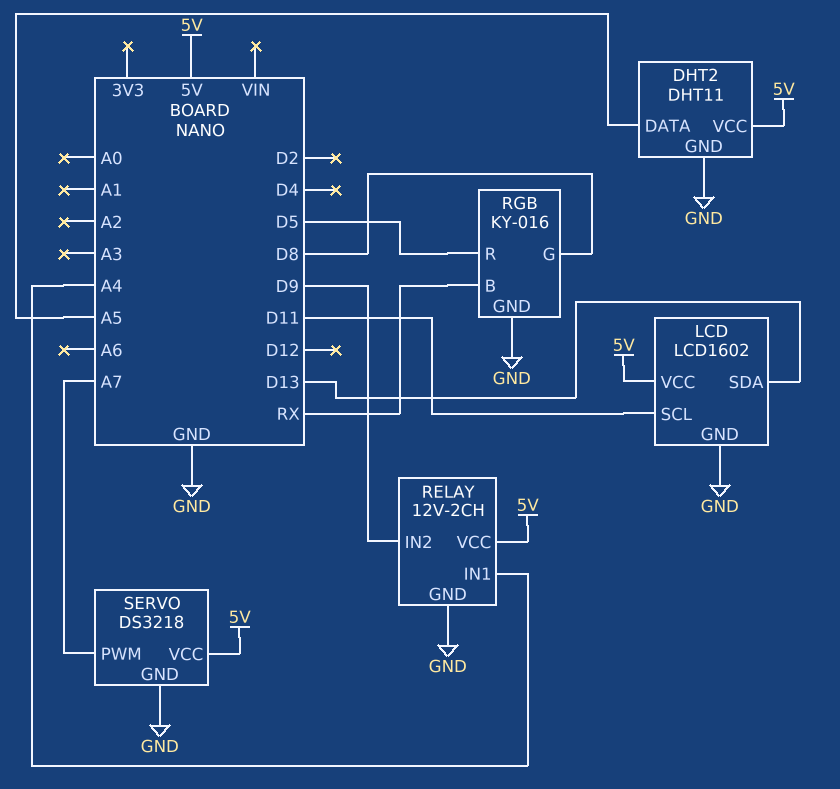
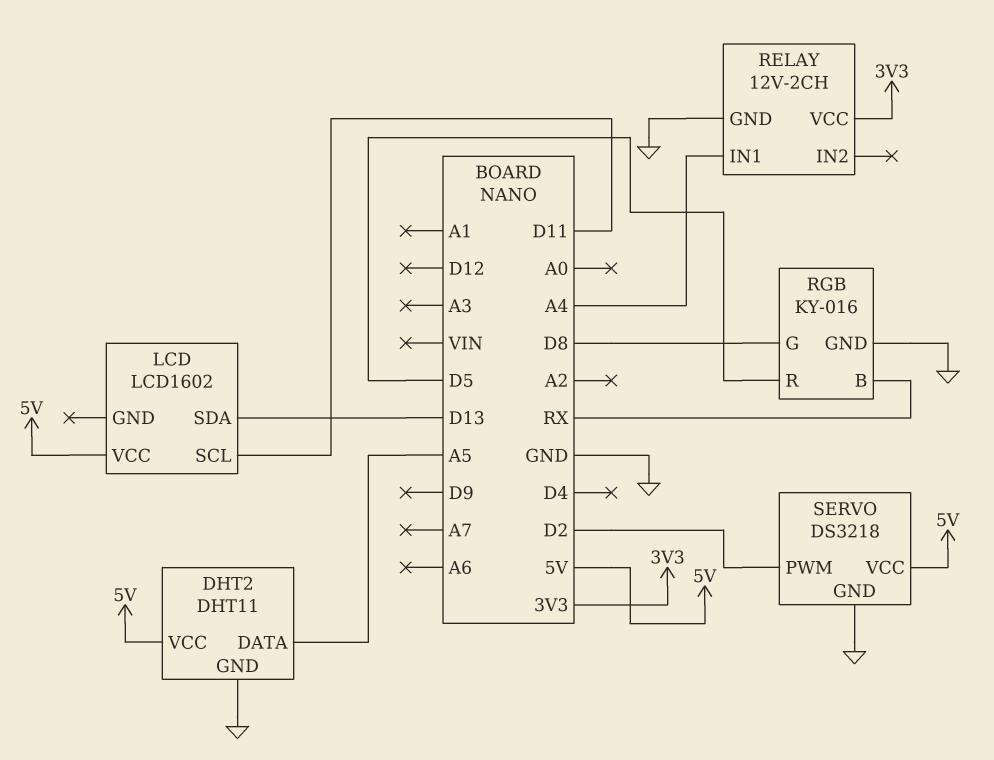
LCD pin GND: GND -> none
RELAY pin IN2: D9 -> none
RELAY pin VCC: 5V -> 3V3
SERVO pin PWM: A7 -> D2

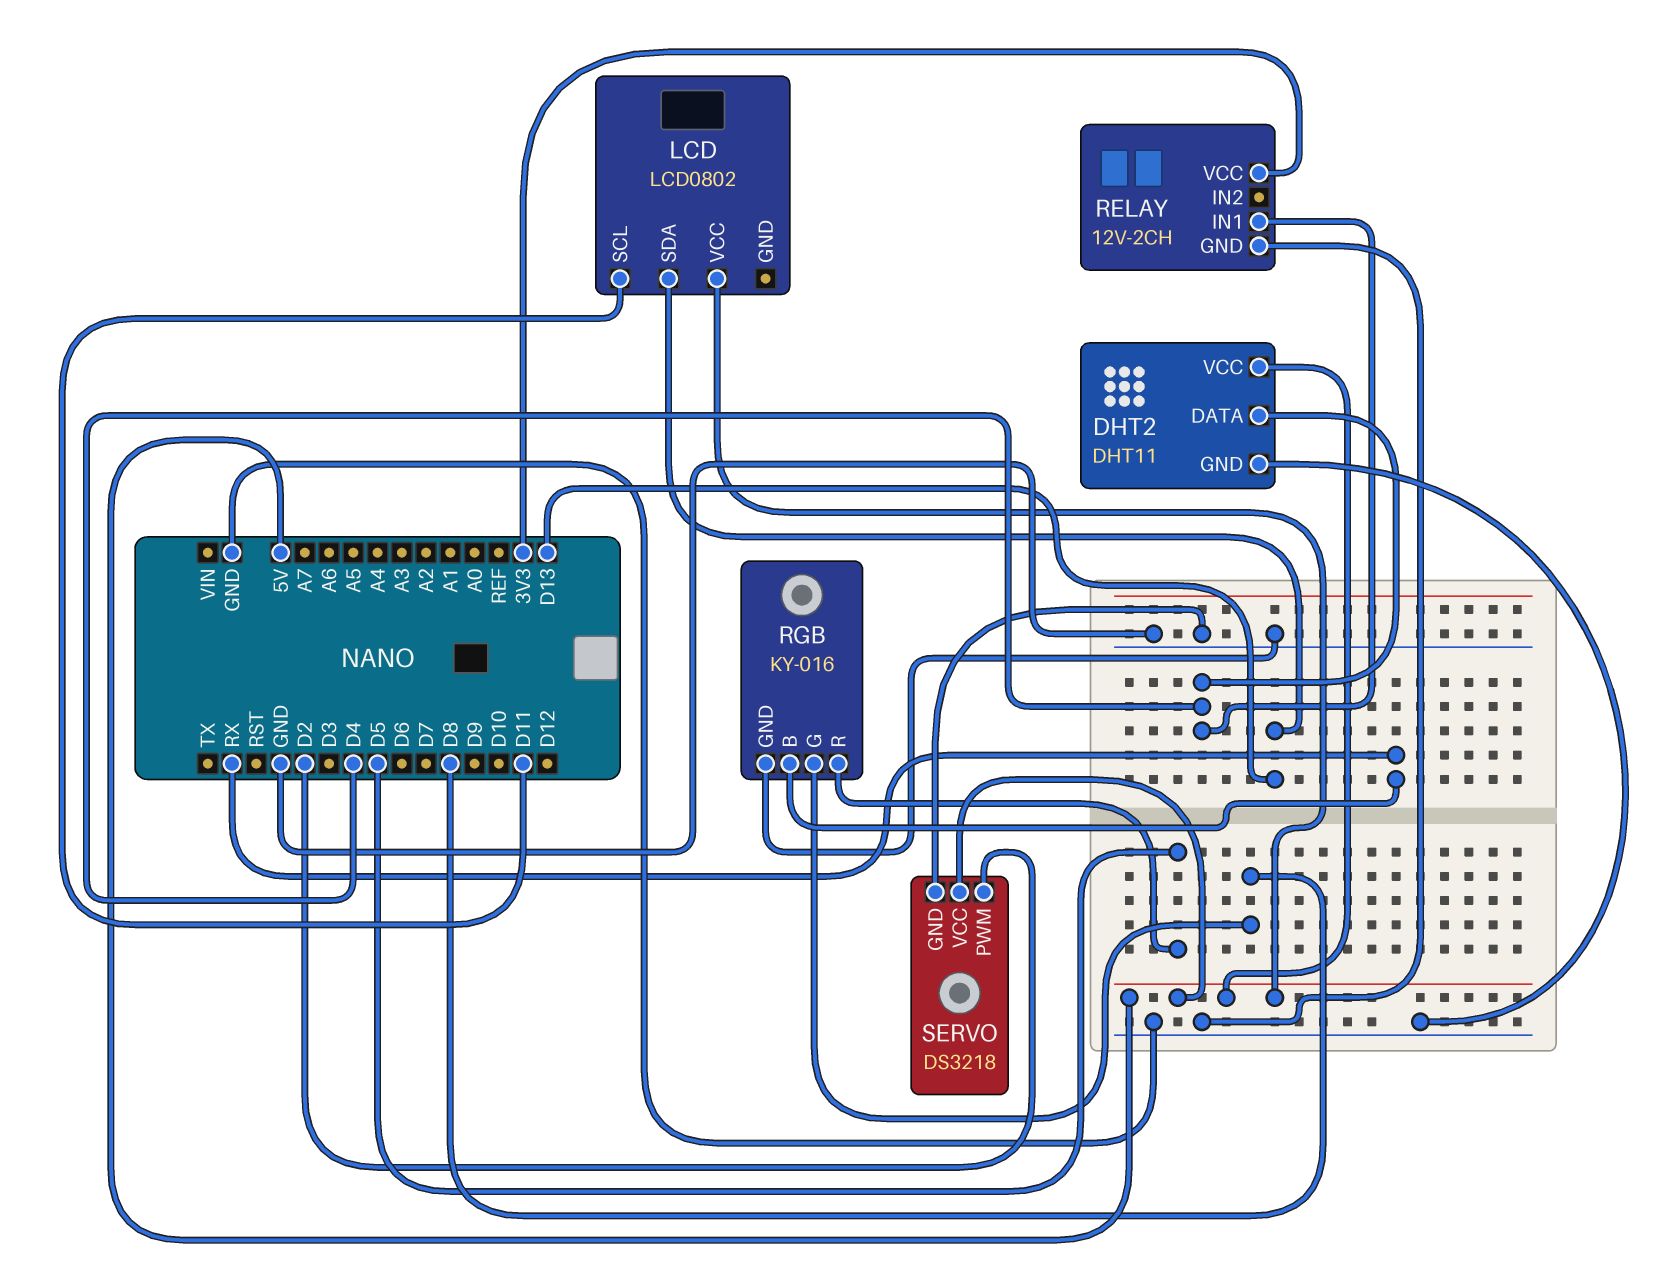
DHT2 pin DATA: A5 -> D4
LCD: LCD1602 -> LCD0802
RELAY pin IN1: A4 -> D4

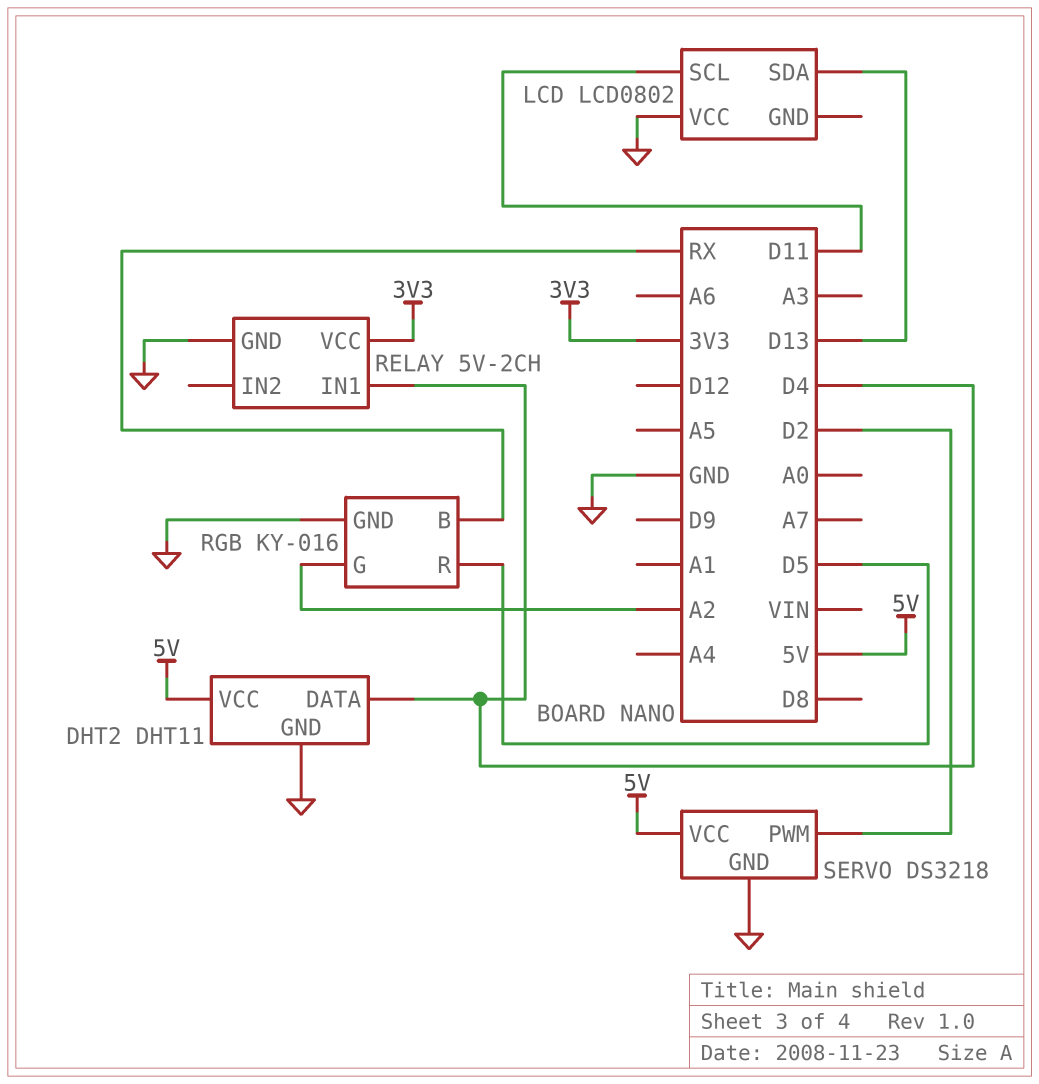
LCD pin VCC: 5V -> GND
RELAY: 12V-2CH -> 5V-2CH
RGB pin G: D8 -> A2

